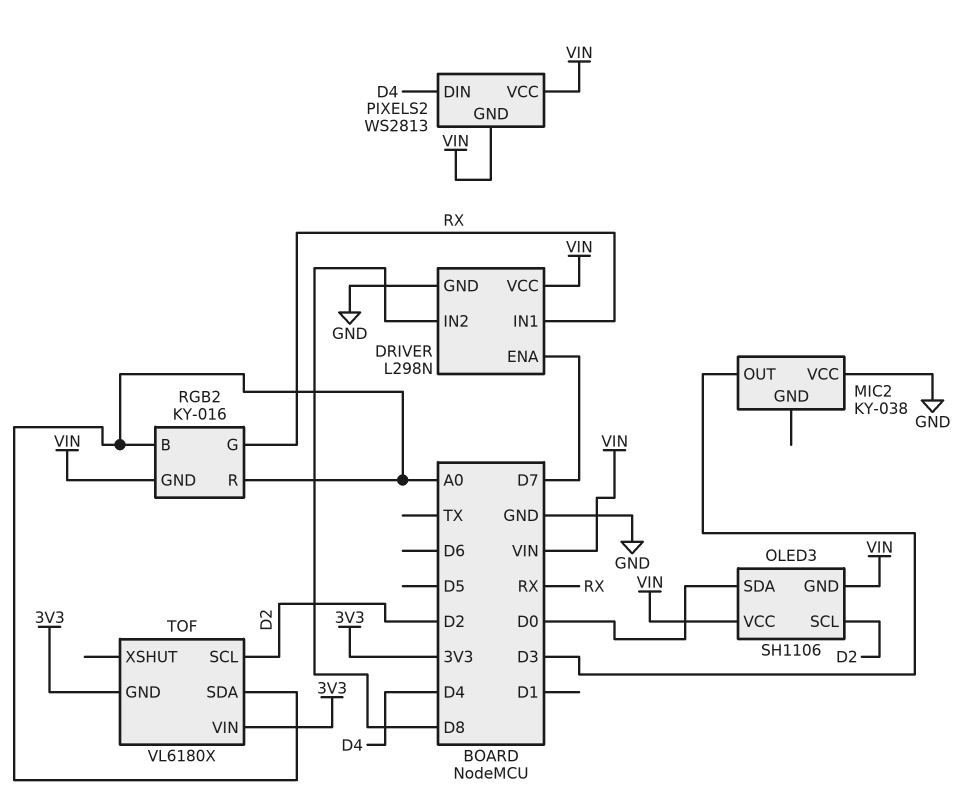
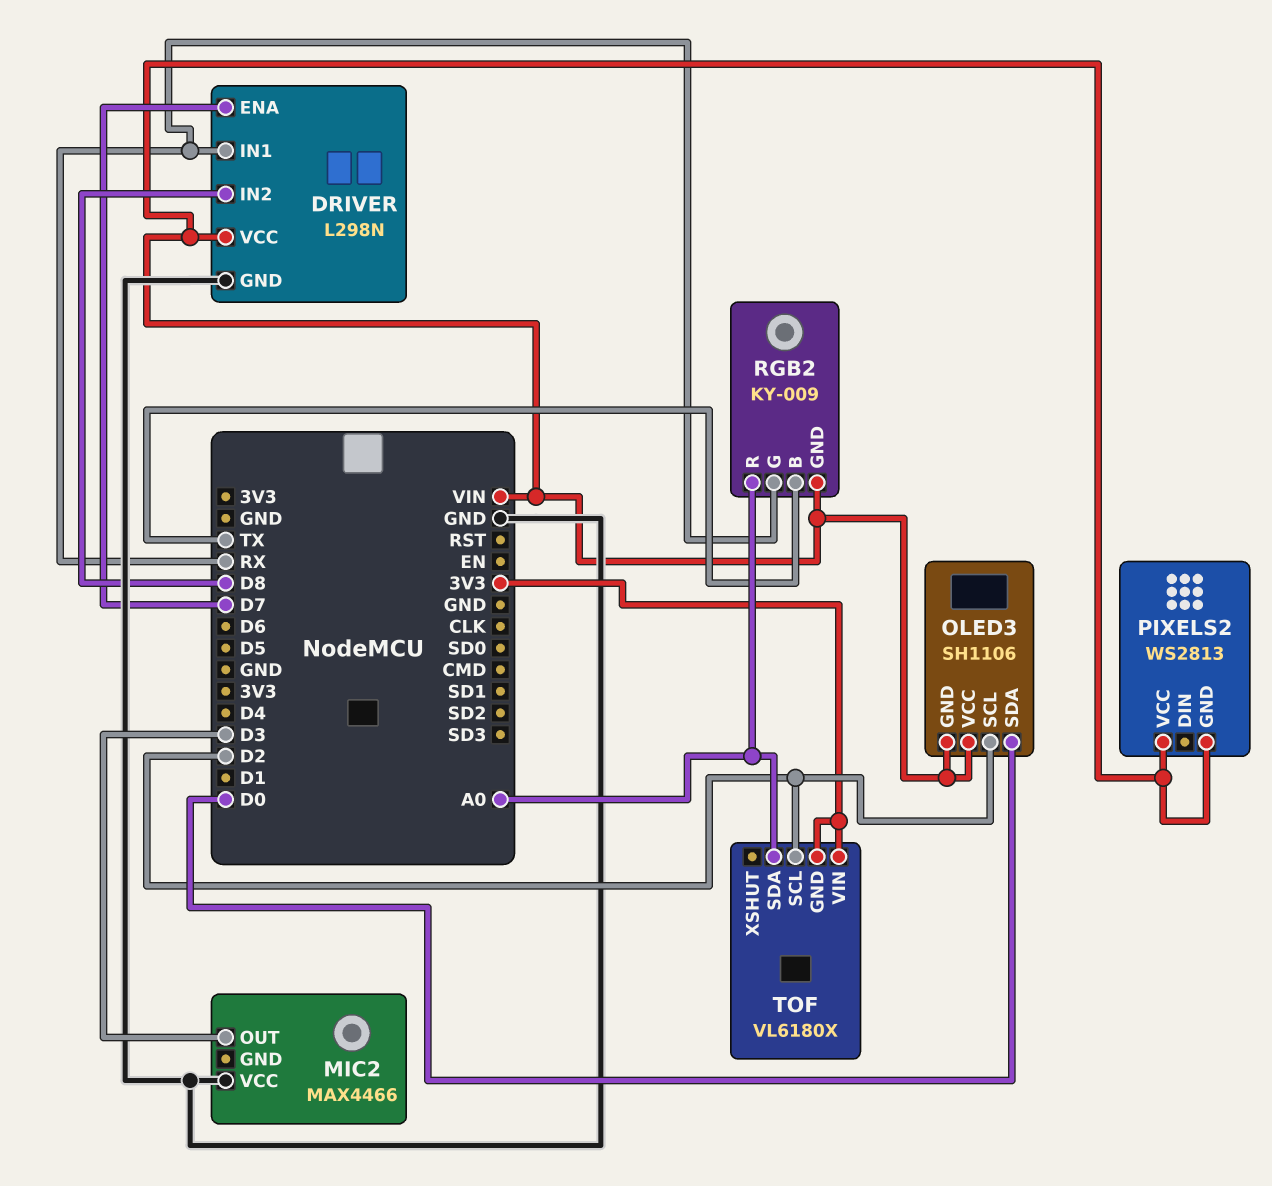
MIC2: KY-038 -> MAX4466
PIXELS2 pin DIN: D4 -> none
RGB2: KY-016 -> KY-009
RGB2 pin B: A0 -> TX

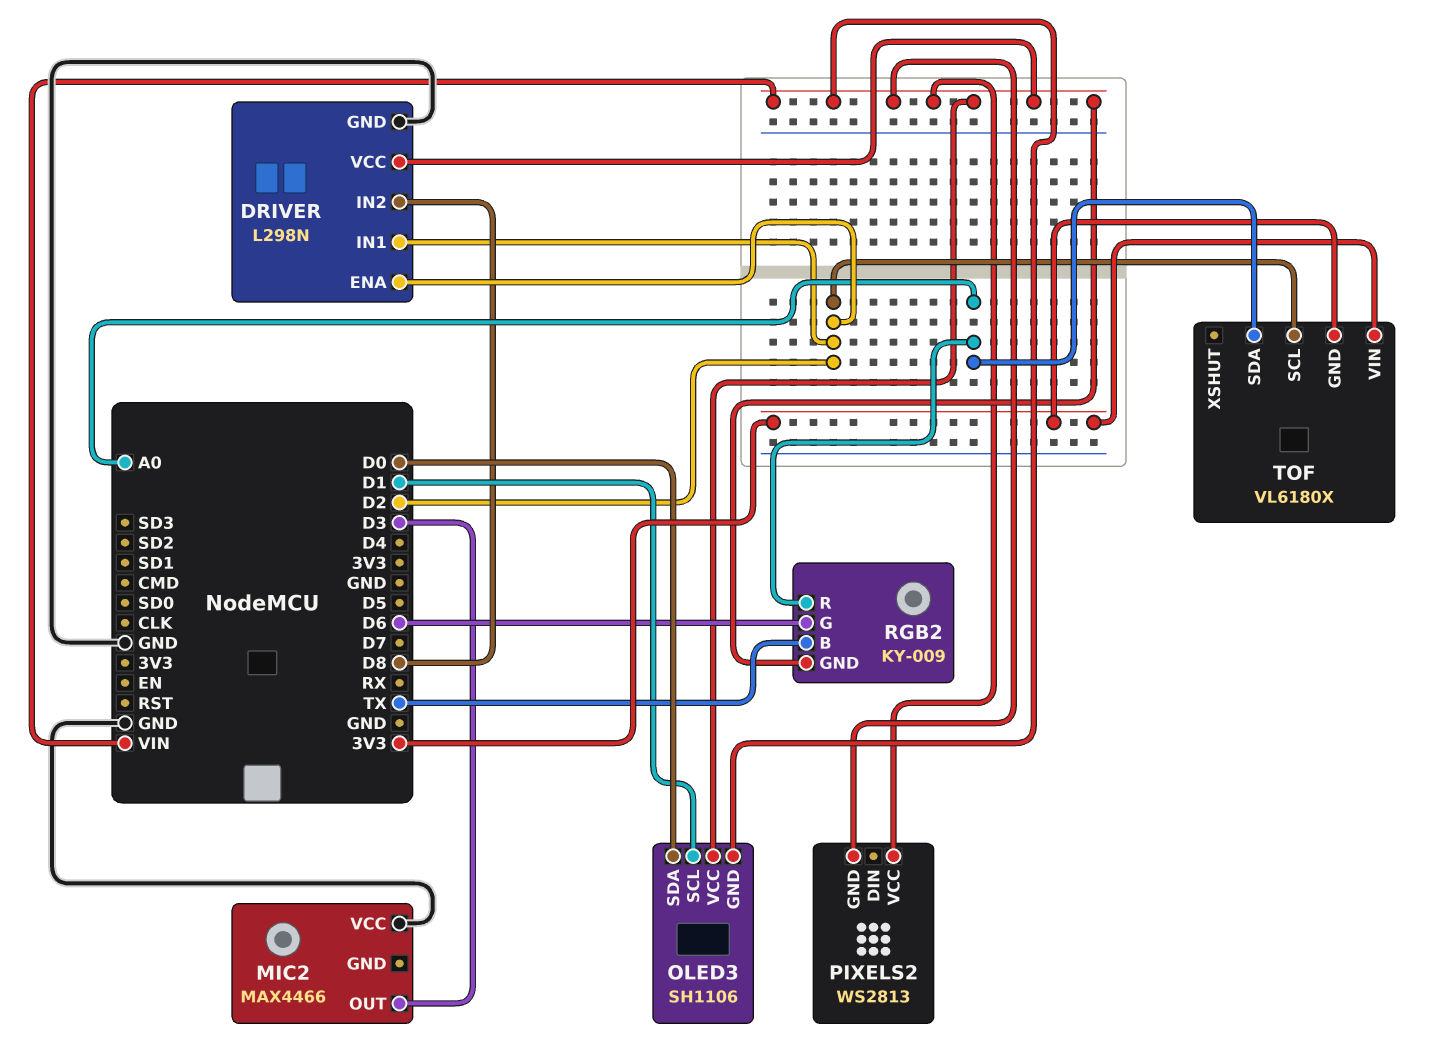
DRIVER pin ENA: D7 -> D2
DRIVER pin IN1: RX -> D2
OLED3 pin SCL: D2 -> D1
RGB2 pin G: RX -> D6

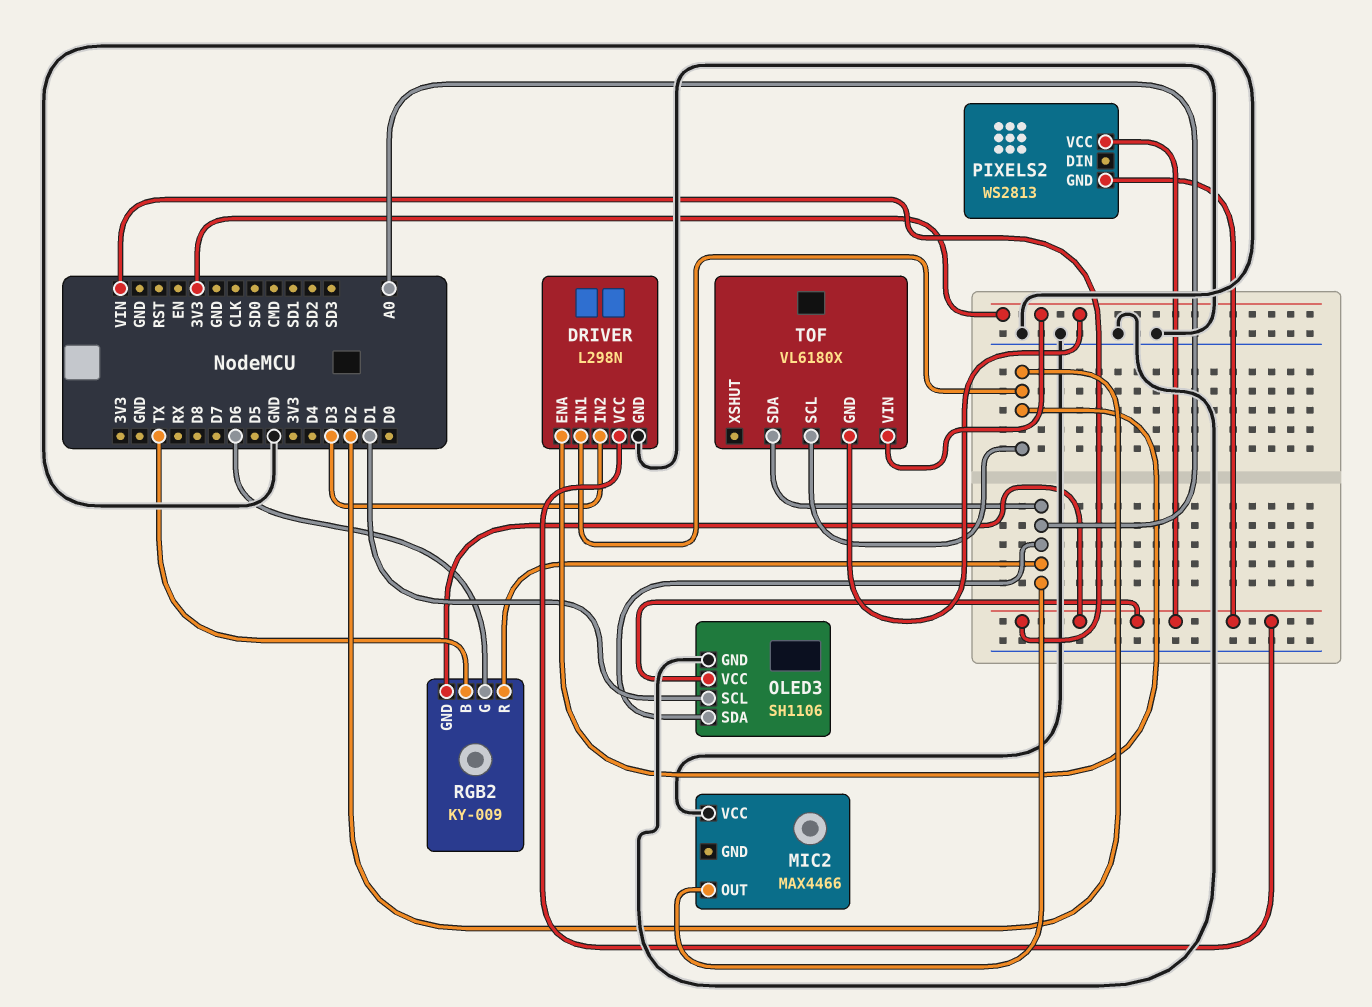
DRIVER pin IN2: D8 -> D3
MIC2 pin OUT: D3 -> A0
OLED3 pin GND: VIN -> GND
OLED3 pin SDA: D0 -> A0

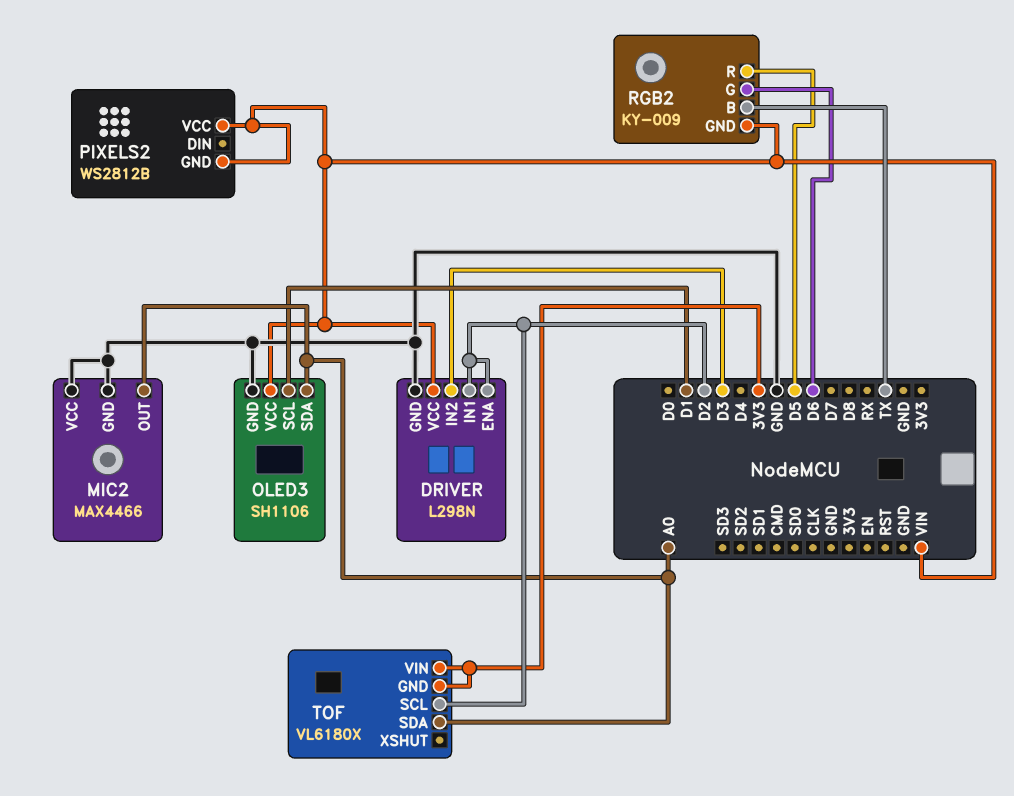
MIC2 pin GND: none -> GND
PIXELS2: WS2813 -> WS2812B
RGB2 pin R: A0 -> D5

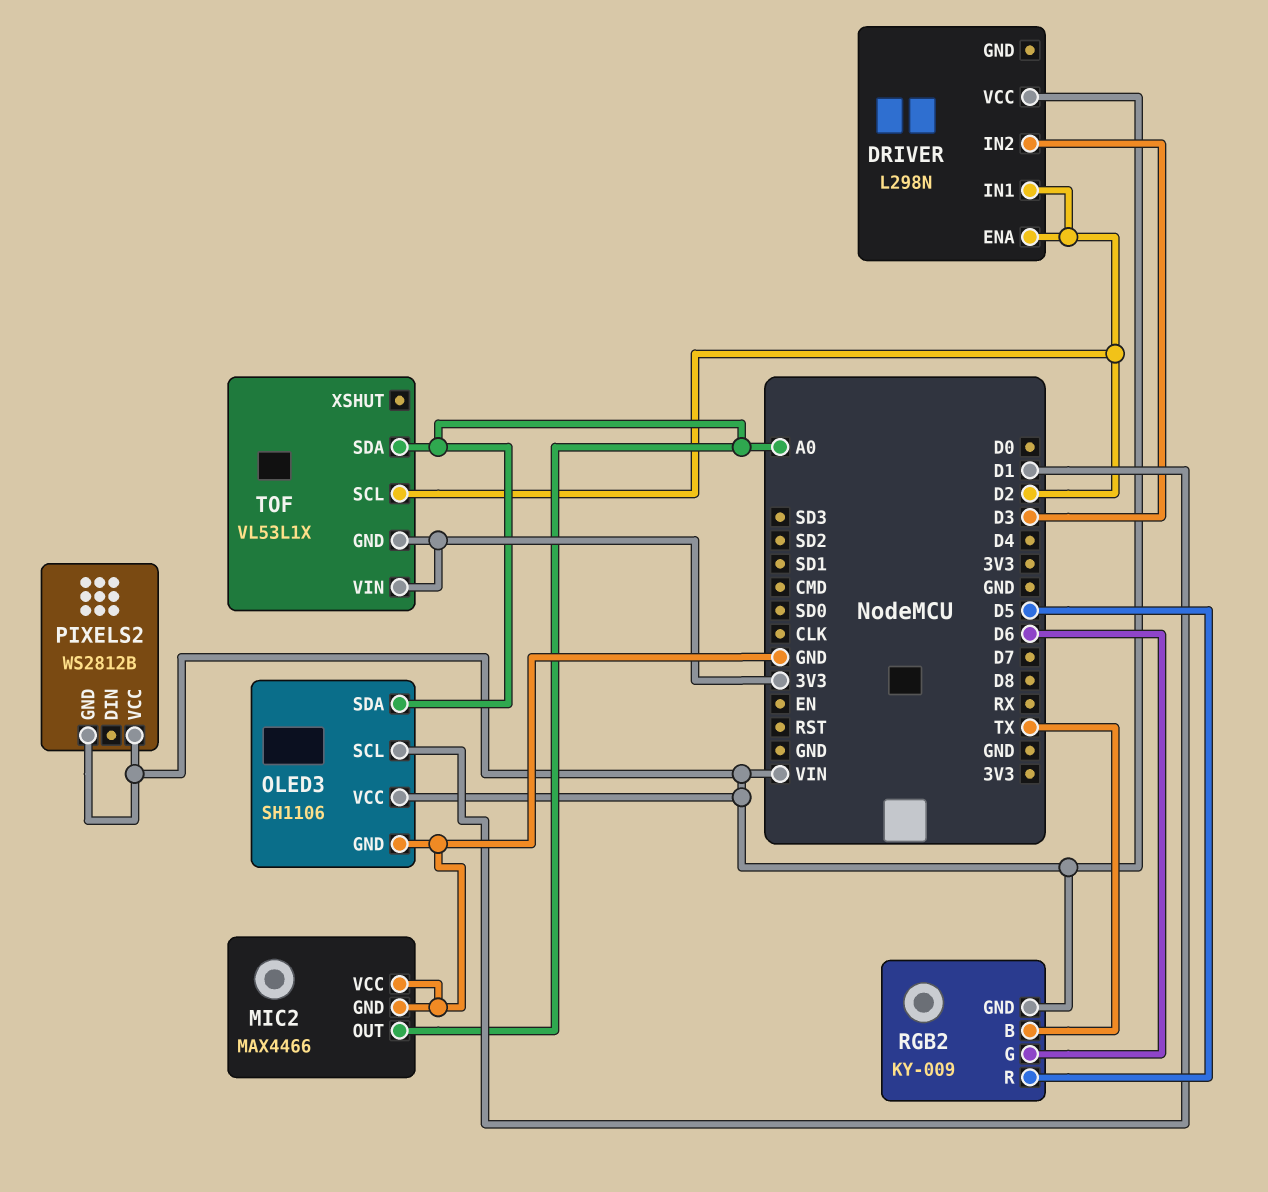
DRIVER pin GND: GND -> none
TOF: VL6180X -> VL53L1X

